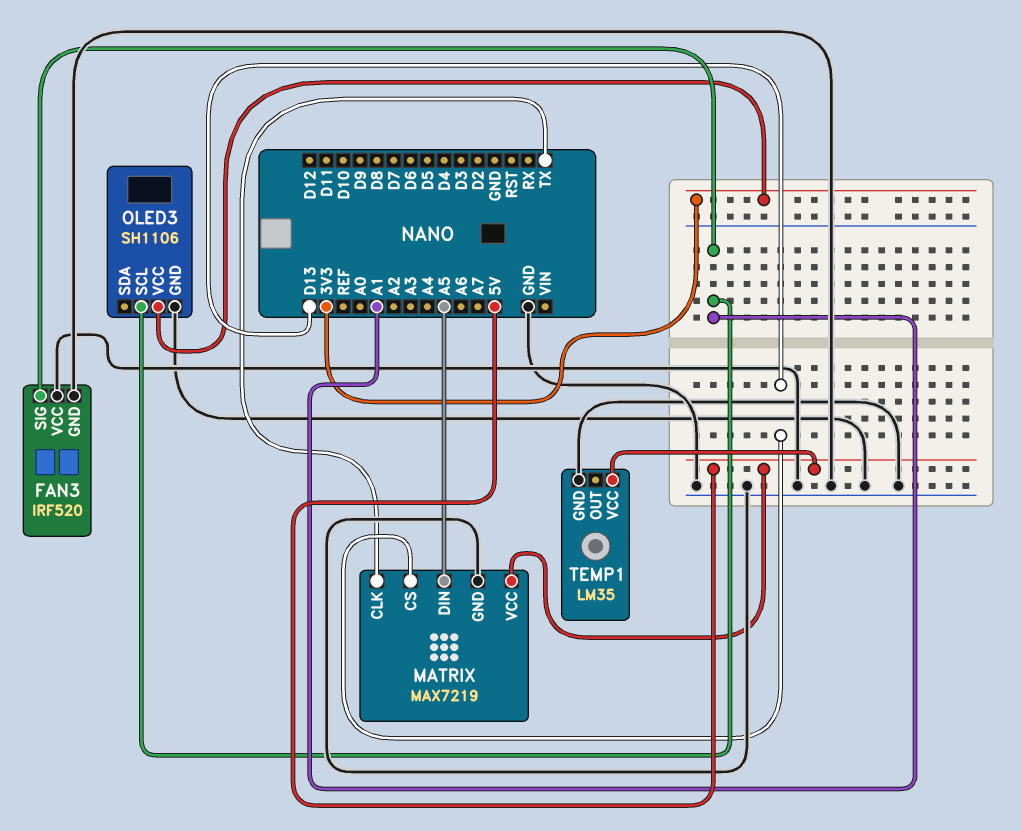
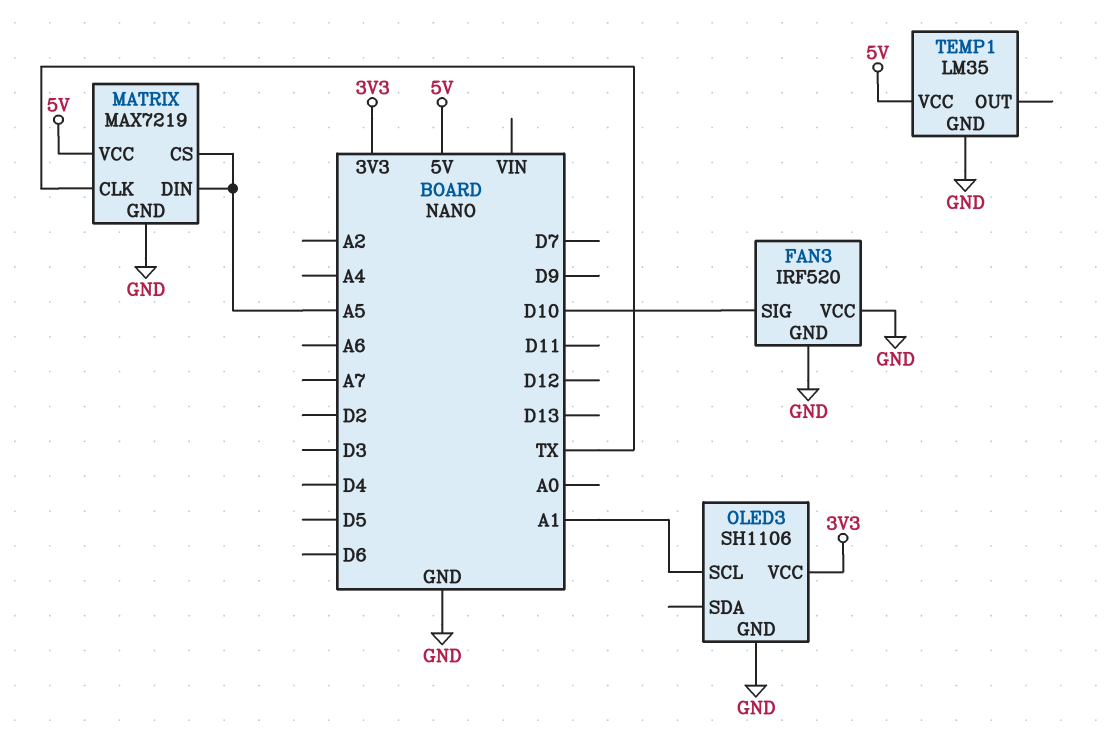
FAN3 pin SIG: A1 -> D10
MATRIX pin CS: D13 -> A5

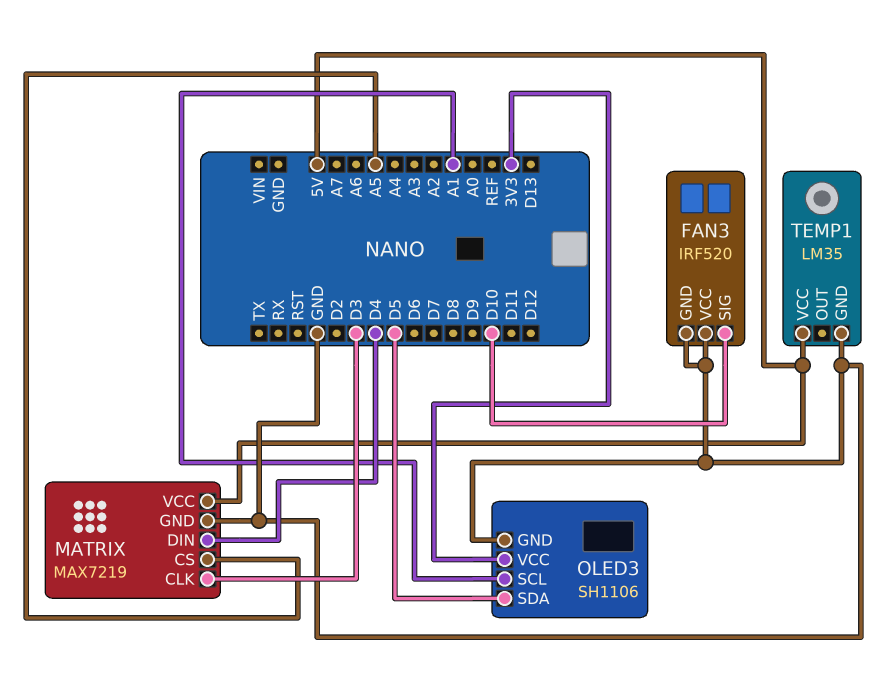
MATRIX pin CLK: TX -> D3
MATRIX pin DIN: A5 -> D4
OLED3 pin SDA: none -> D5

